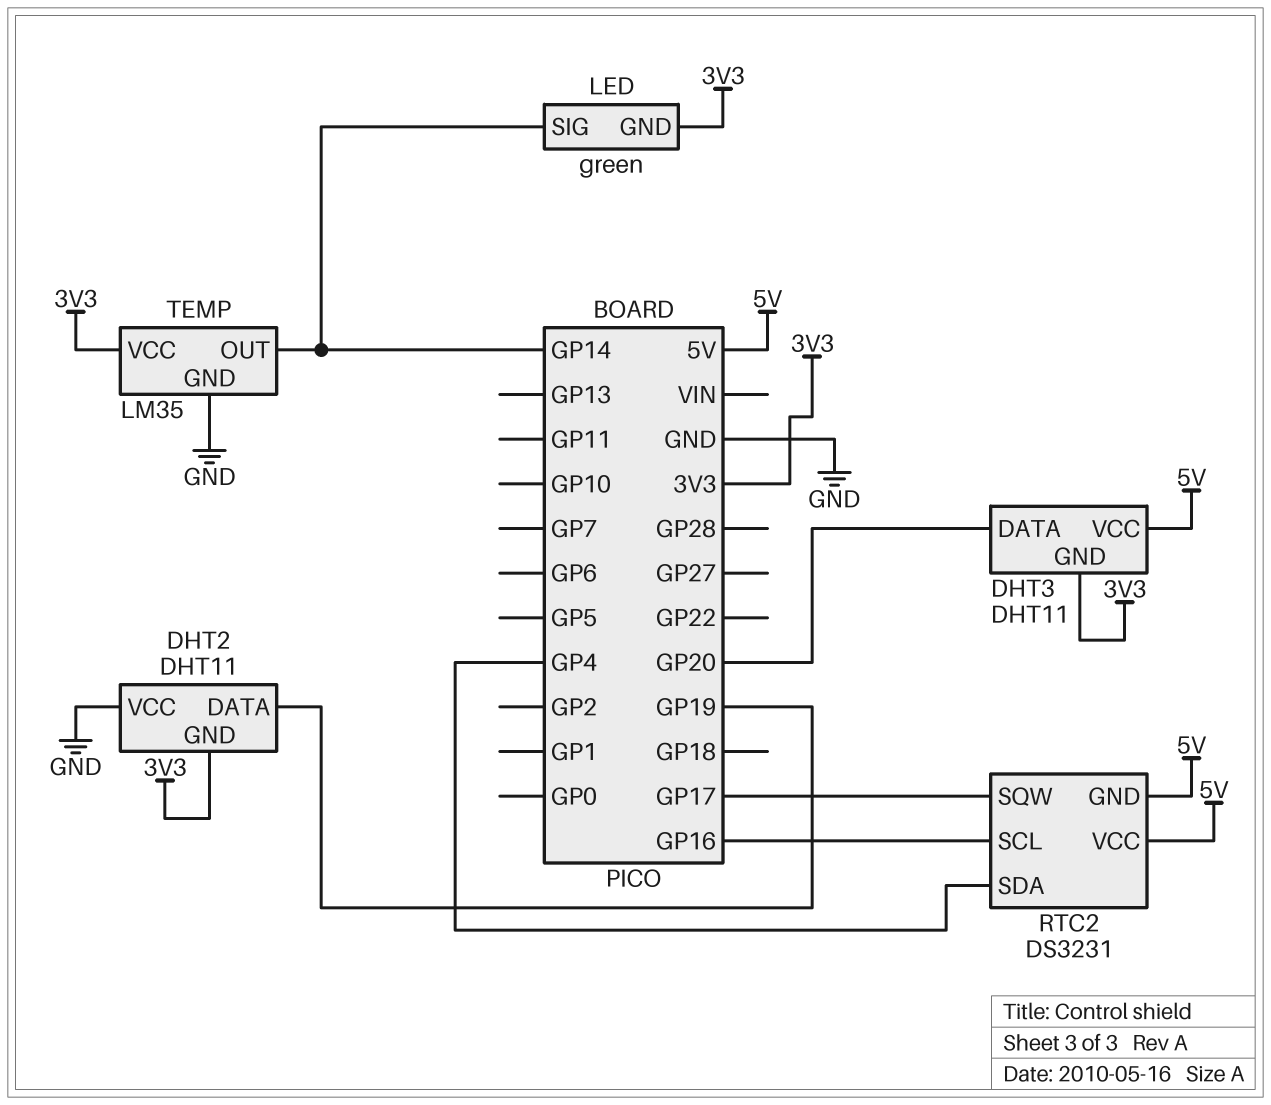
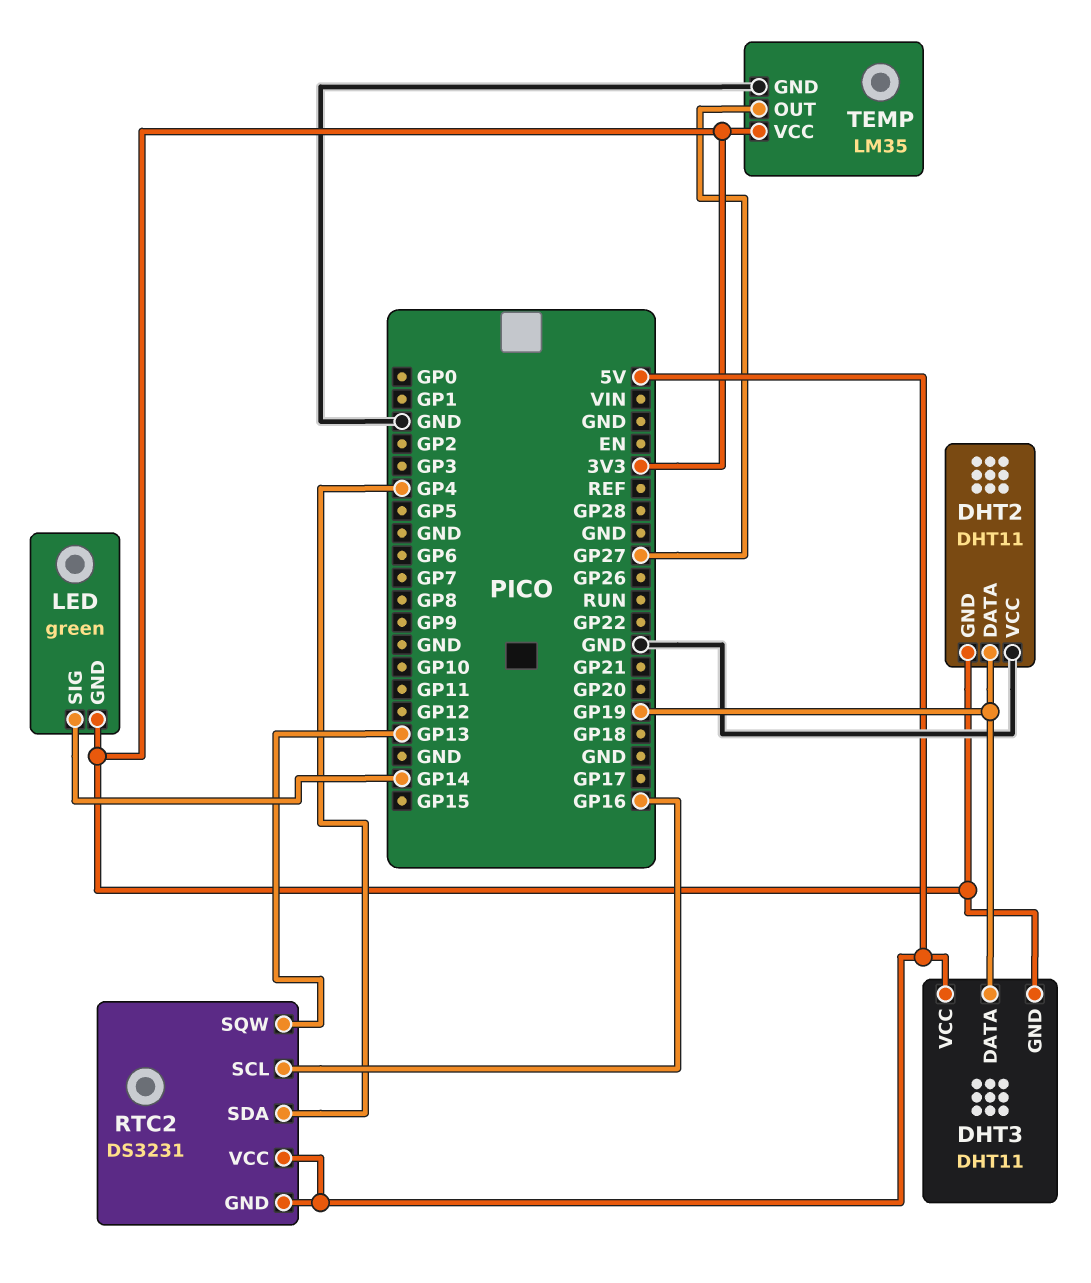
DHT3 pin DATA: GP20 -> GP19
RTC2 pin SQW: GP17 -> GP13
TEMP pin OUT: GP14 -> GP27

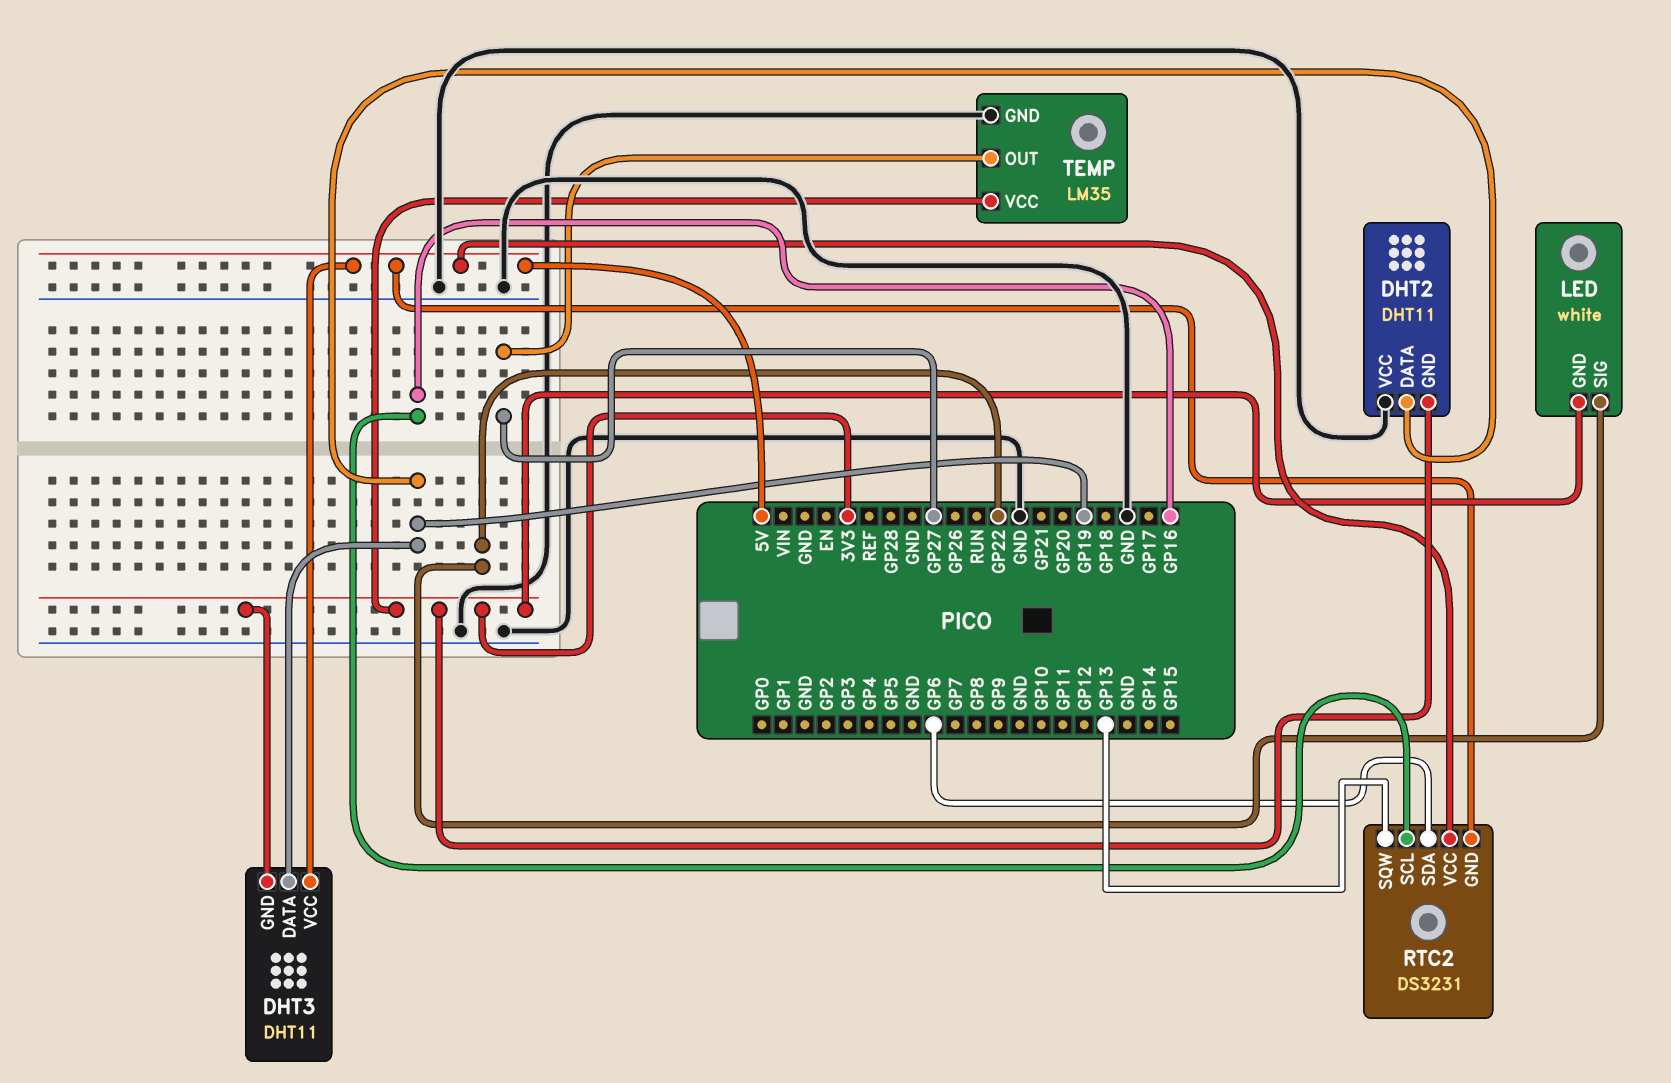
LED: green -> white
LED pin SIG: GP14 -> GP22
RTC2 pin SDA: GP4 -> GP6

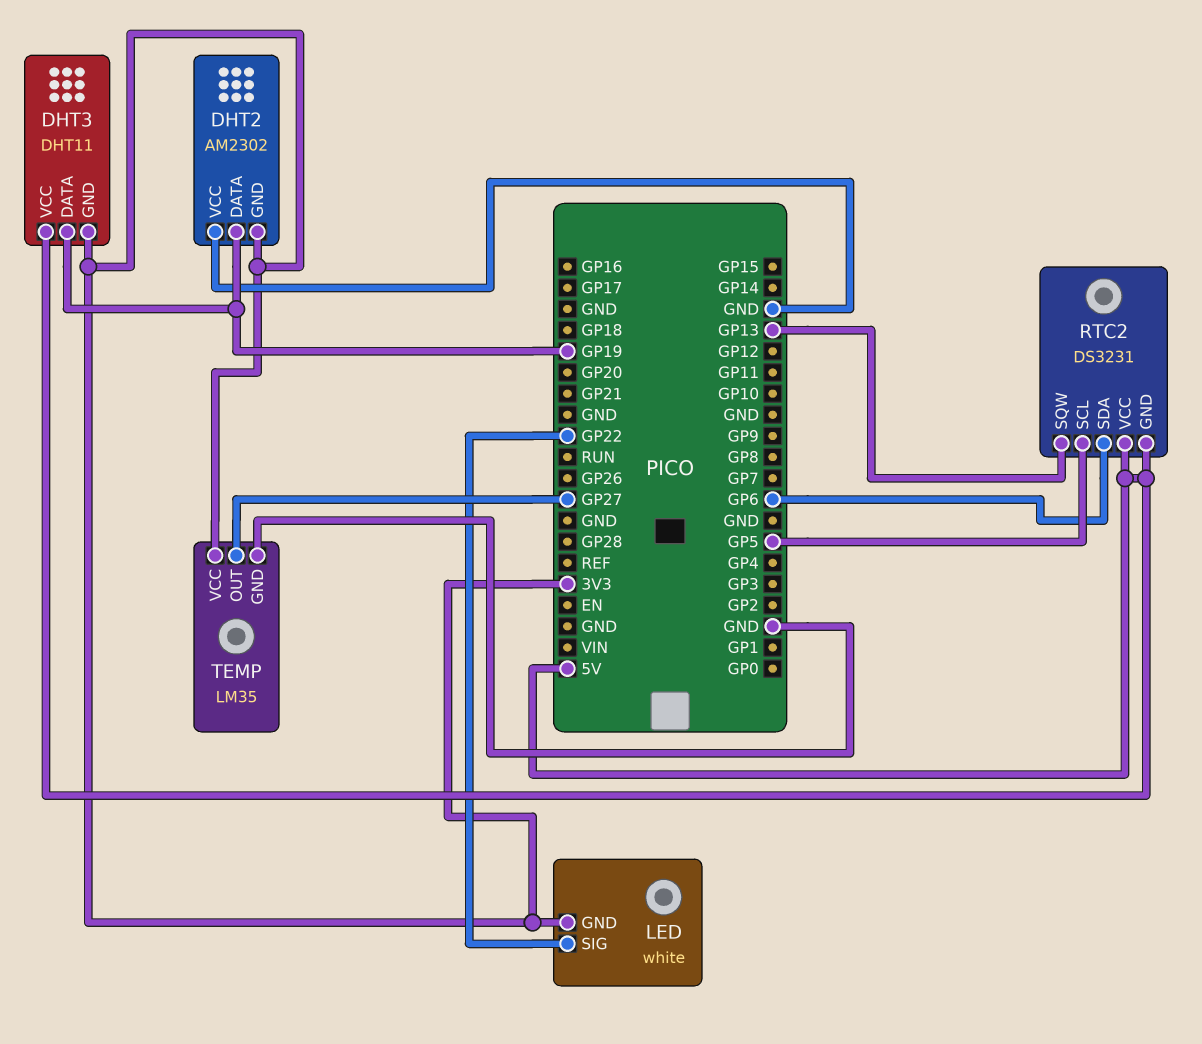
DHT2: DHT11 -> AM2302
RTC2 pin SCL: GP16 -> GP5

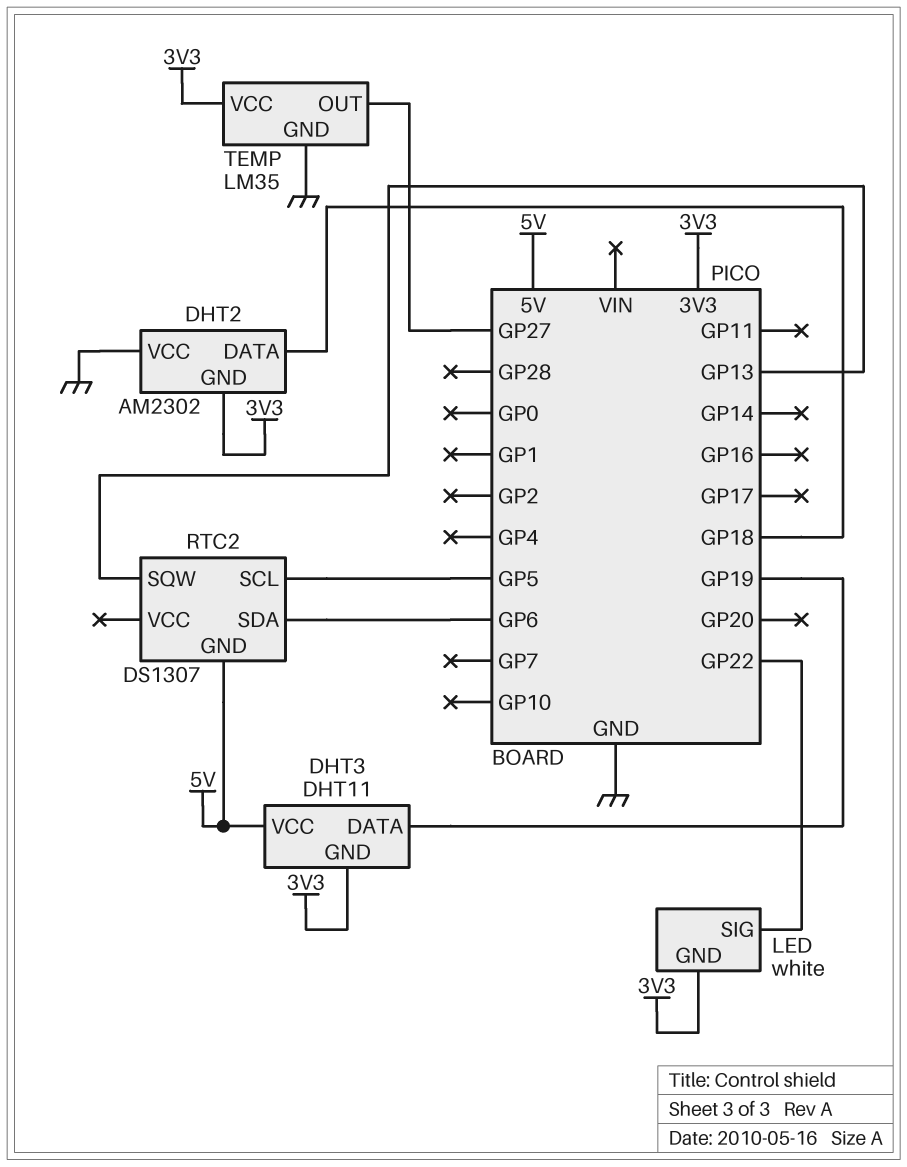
DHT2 pin DATA: GP19 -> GP18
RTC2: DS3231 -> DS1307
RTC2 pin VCC: 5V -> none

